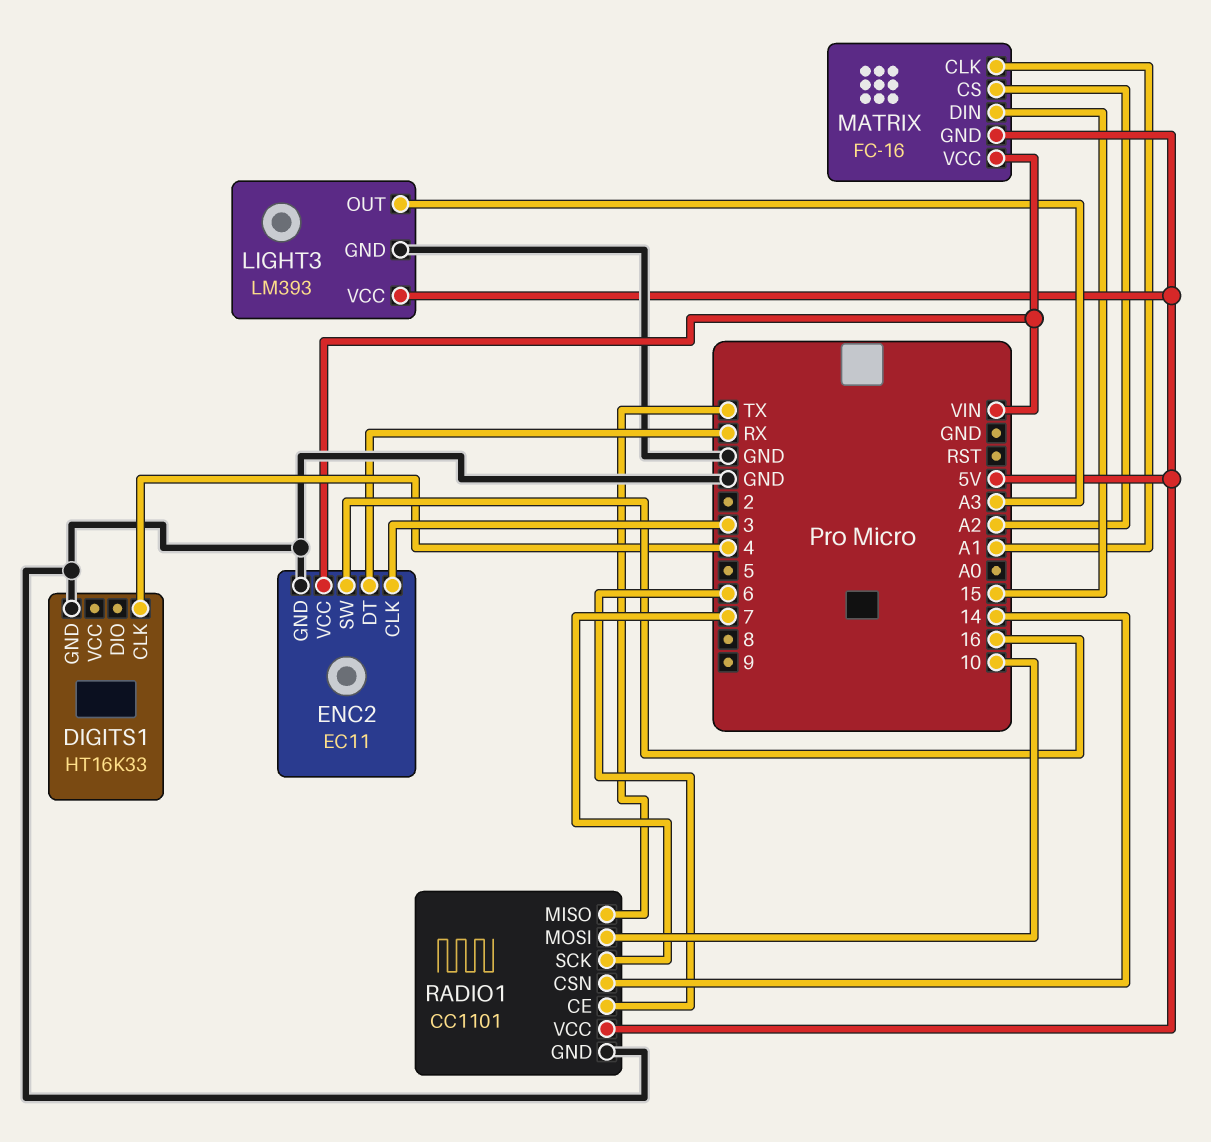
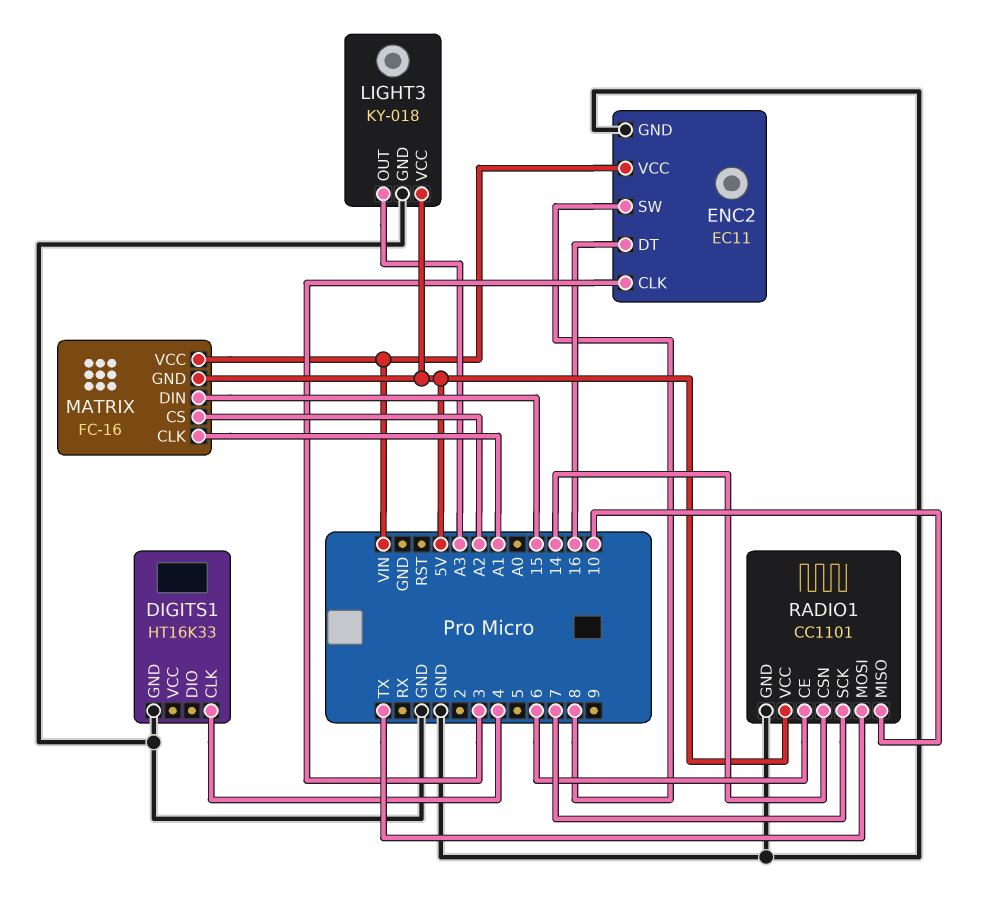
ENC2 pin DT: RX -> 16
ENC2 pin SW: 16 -> 8
LIGHT3: LM393 -> KY-018
RADIO1 pin MISO: TX -> 10
RADIO1 pin MOSI: 10 -> TX

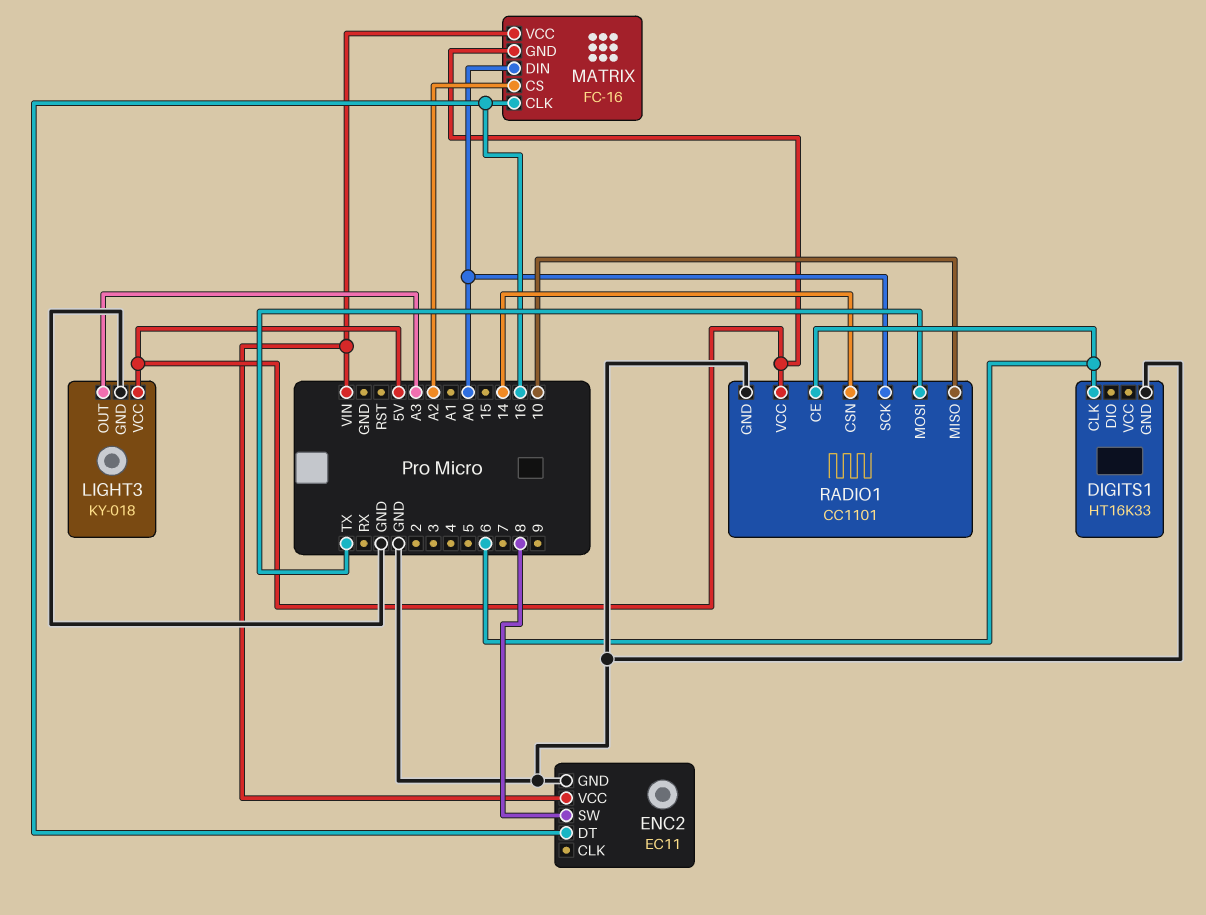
DIGITS1 pin CLK: 4 -> 6
ENC2 pin CLK: 3 -> none
MATRIX pin CLK: A1 -> 16
MATRIX pin DIN: 15 -> A0
RADIO1 pin SCK: 7 -> A0

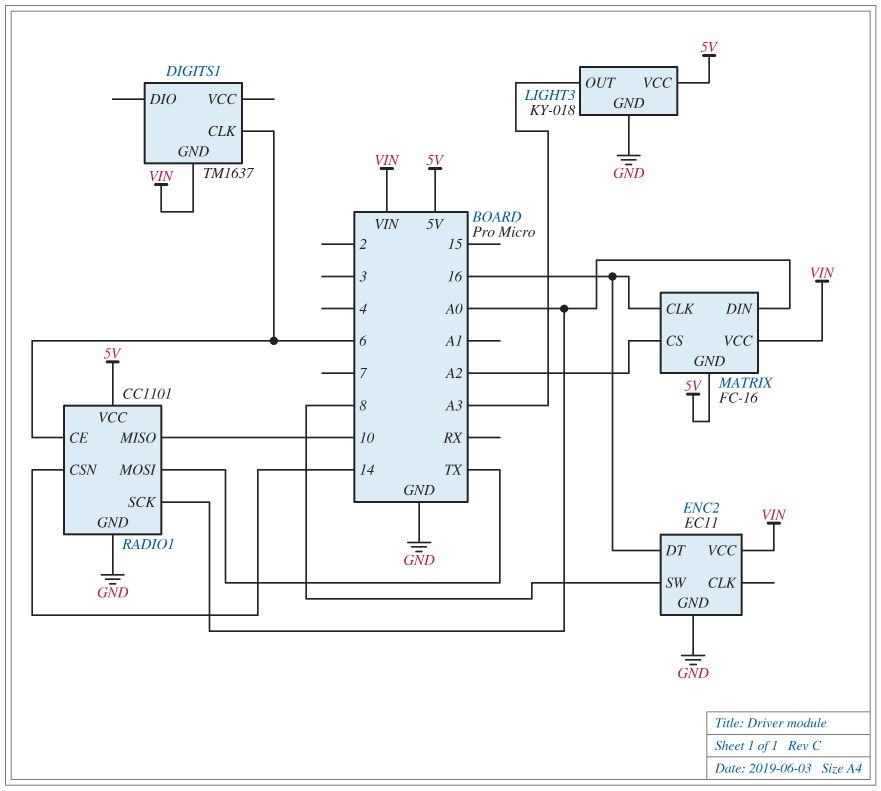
DIGITS1: HT16K33 -> TM1637
DIGITS1 pin GND: GND -> VIN

